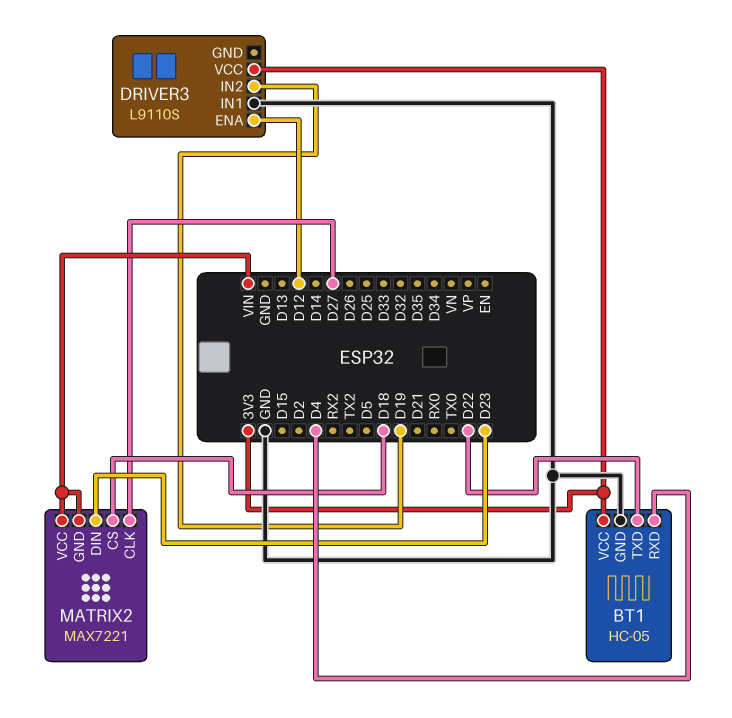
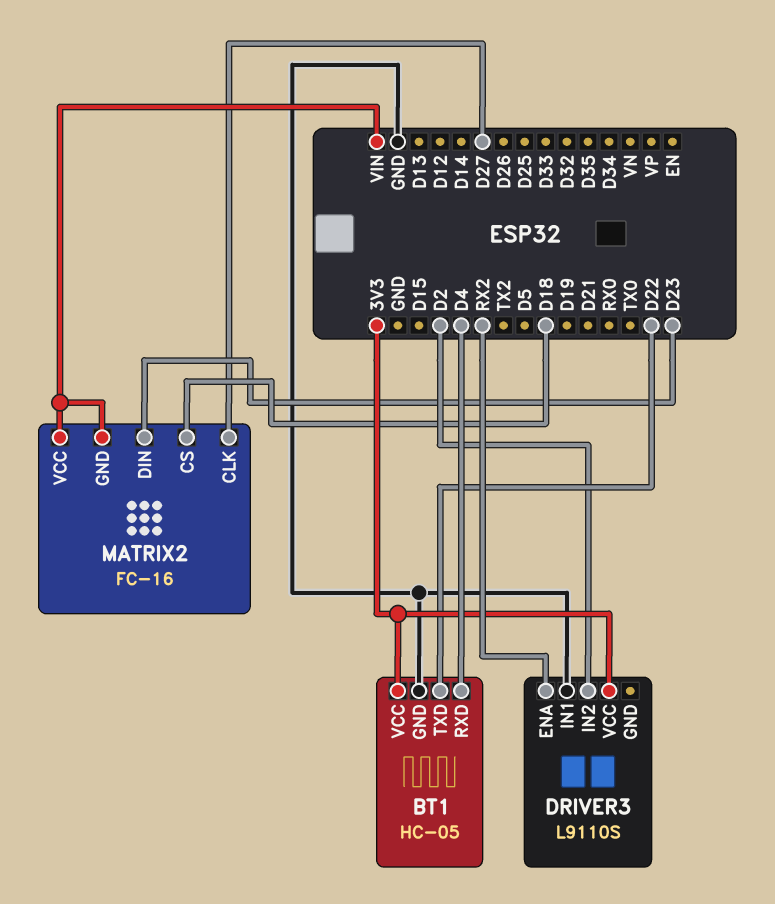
DRIVER3 pin ENA: D12 -> RX2
DRIVER3 pin IN2: D19 -> D2
MATRIX2: MAX7221 -> FC-16

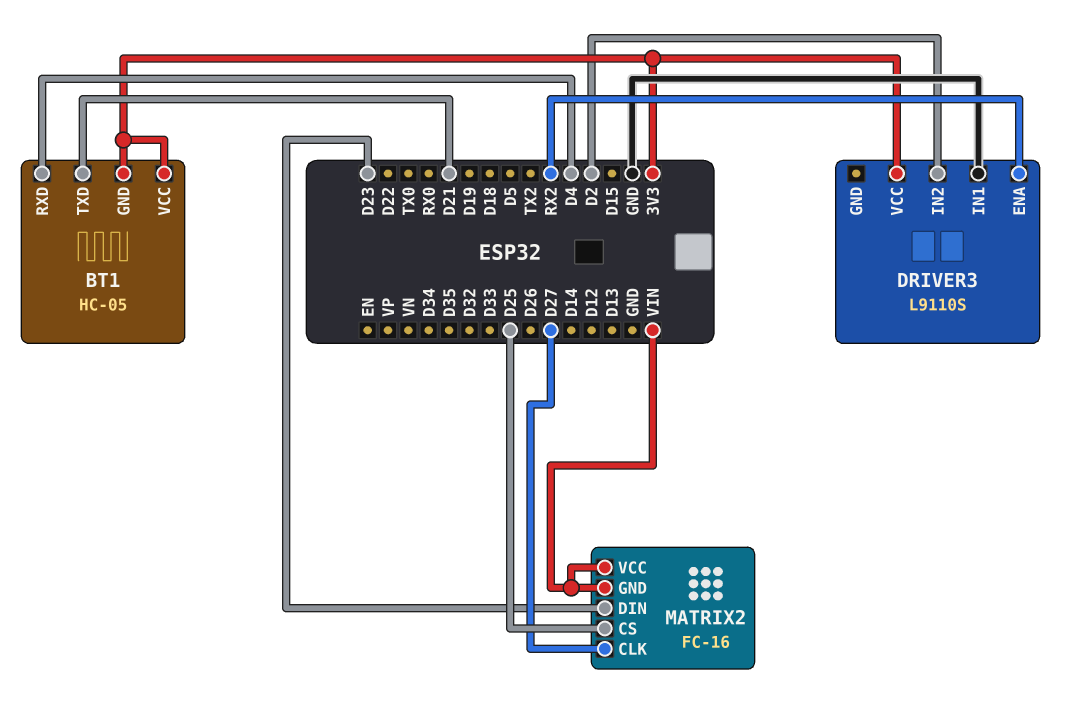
BT1 pin GND: GND -> 3V3
BT1 pin TXD: D22 -> D21
MATRIX2 pin CS: D18 -> D25

